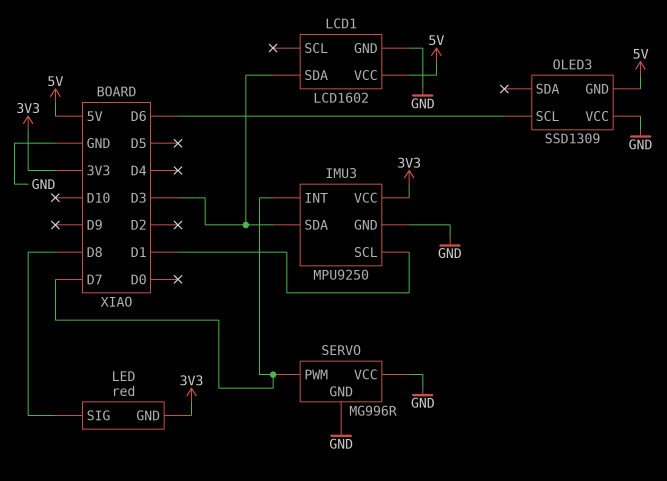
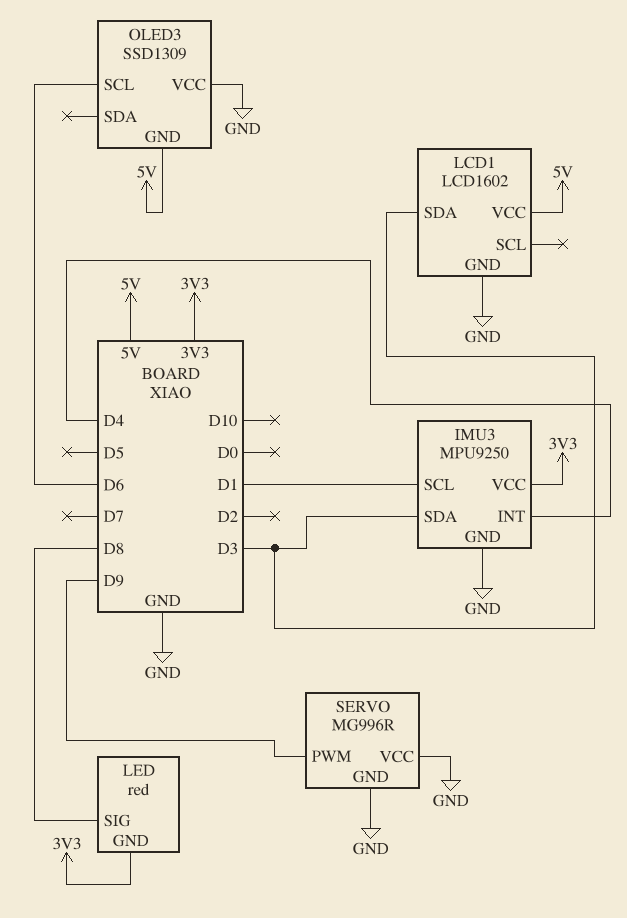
IMU3 pin INT: D7 -> D4
SERVO pin PWM: D7 -> D9

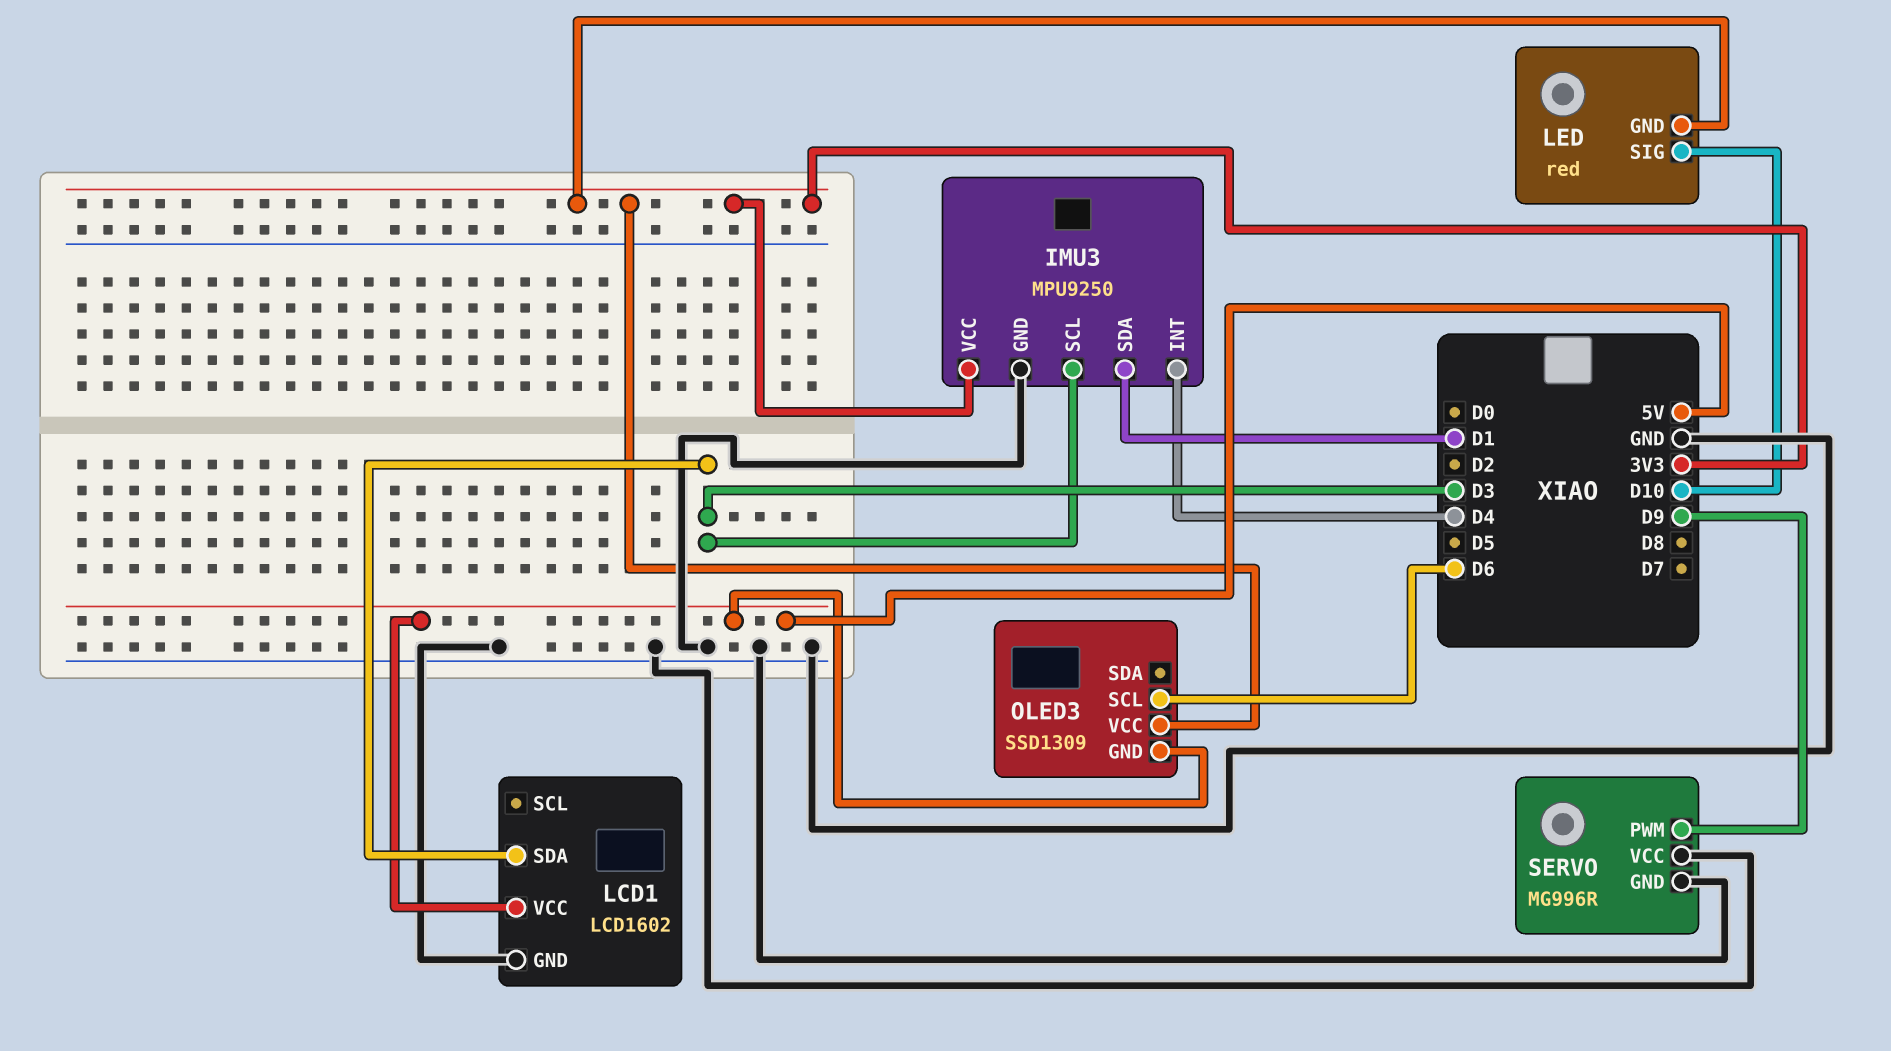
IMU3 pin SCL: D1 -> D3
IMU3 pin SDA: D3 -> D1
LED pin SIG: D8 -> D10
OLED3 pin VCC: GND -> 3V3

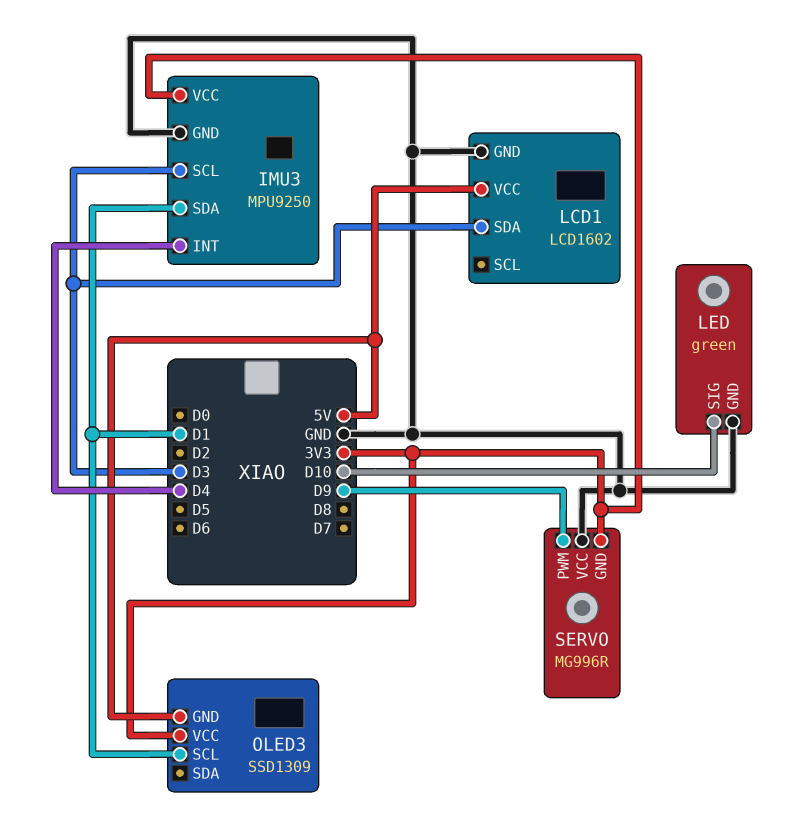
LED: red -> green
LED pin GND: 3V3 -> GND
OLED3 pin SCL: D6 -> D1
SERVO pin GND: GND -> 3V3

